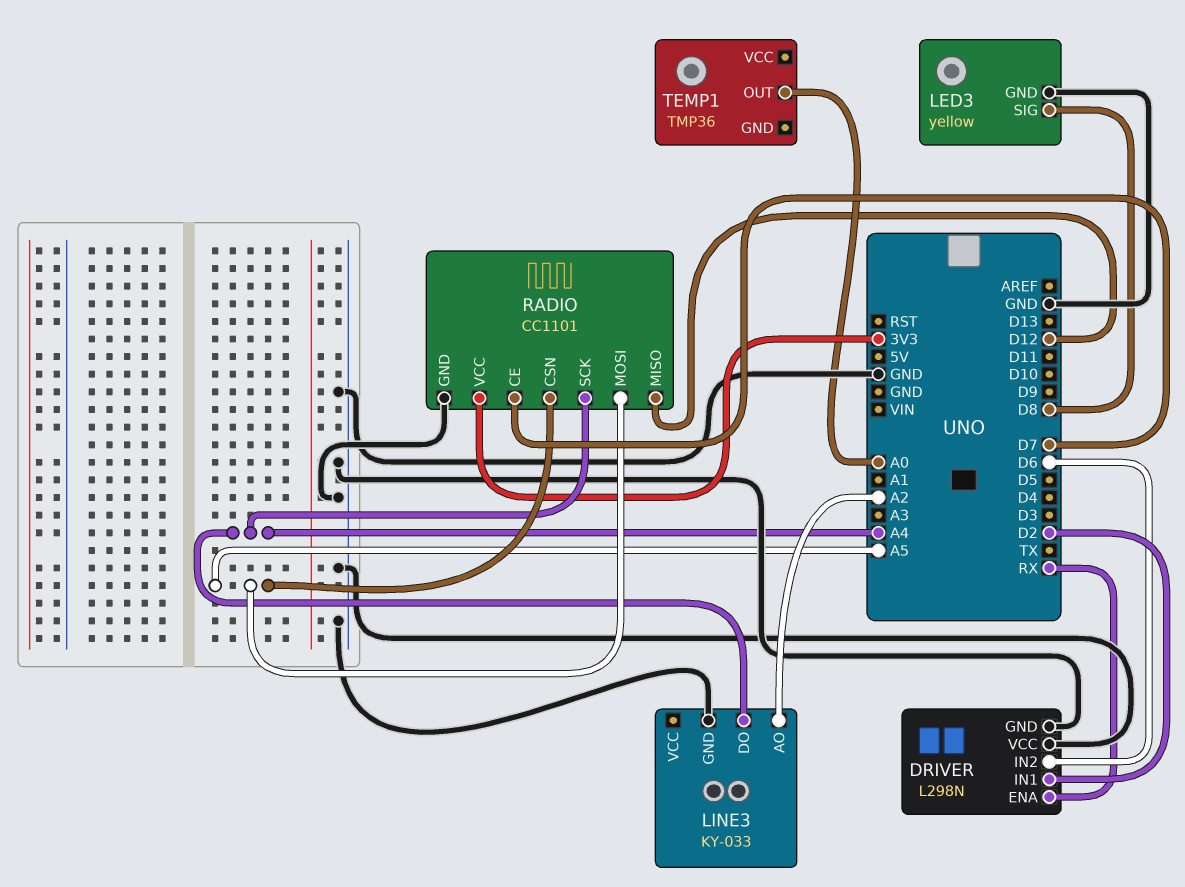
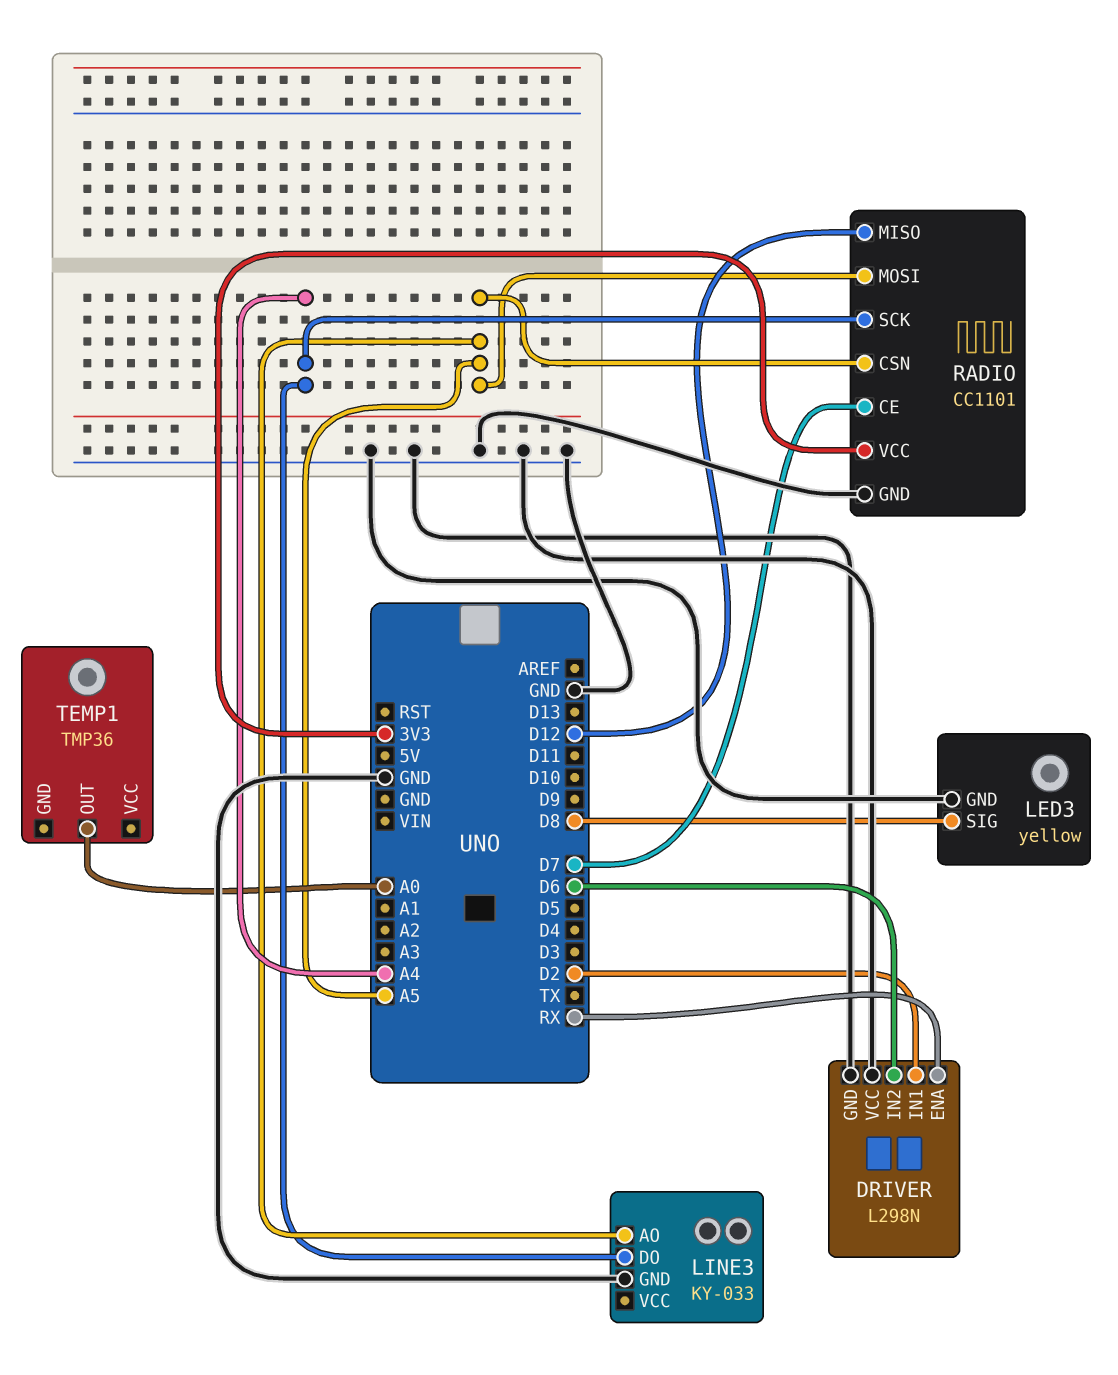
LINE3 pin AO: A2 -> A5

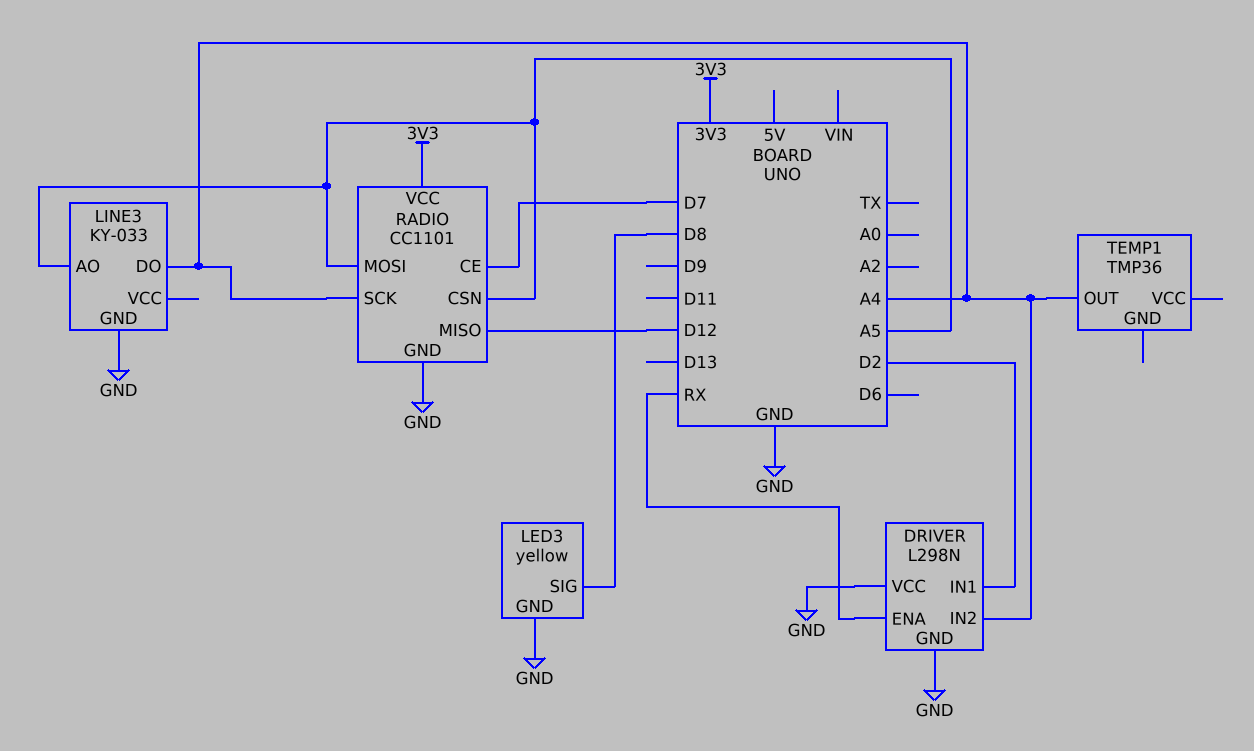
DRIVER pin IN2: D6 -> A4
TEMP1 pin OUT: A0 -> A4

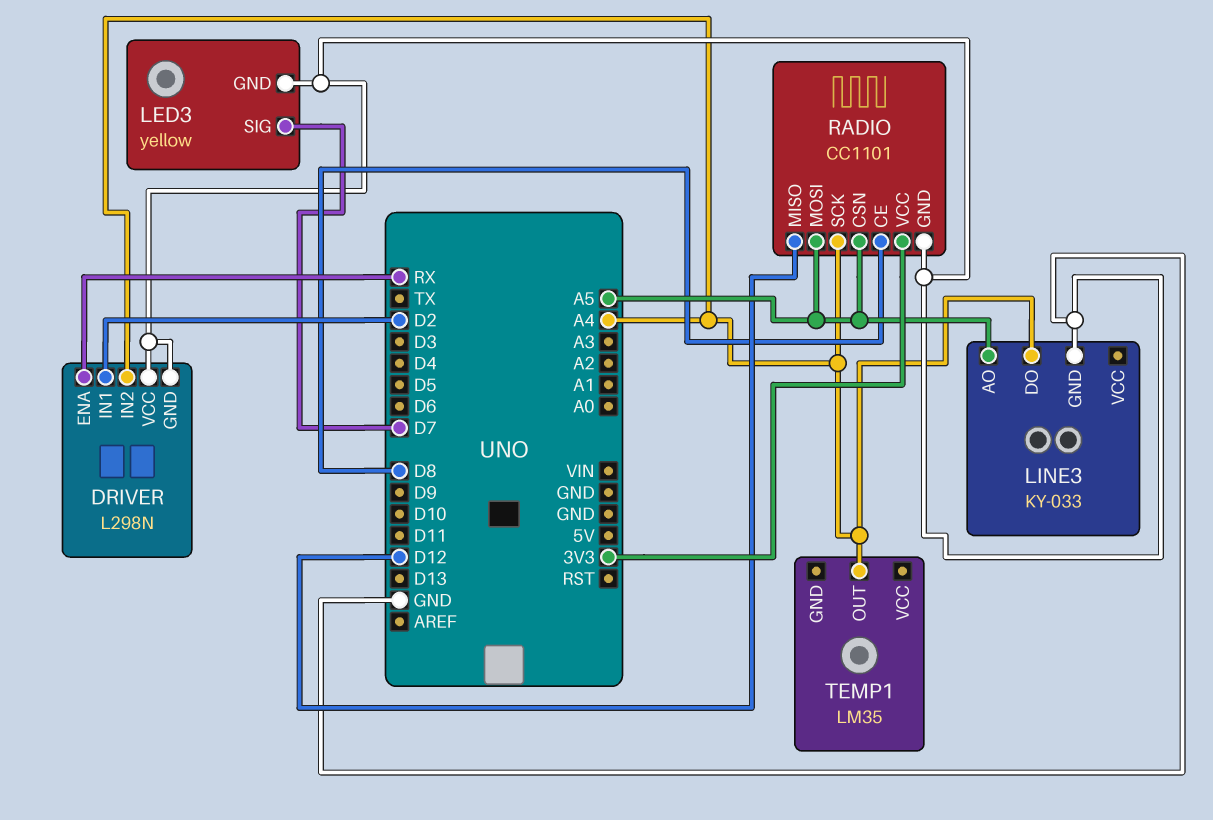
LED3 pin SIG: D8 -> D7
RADIO pin CE: D7 -> D8
TEMP1: TMP36 -> LM35

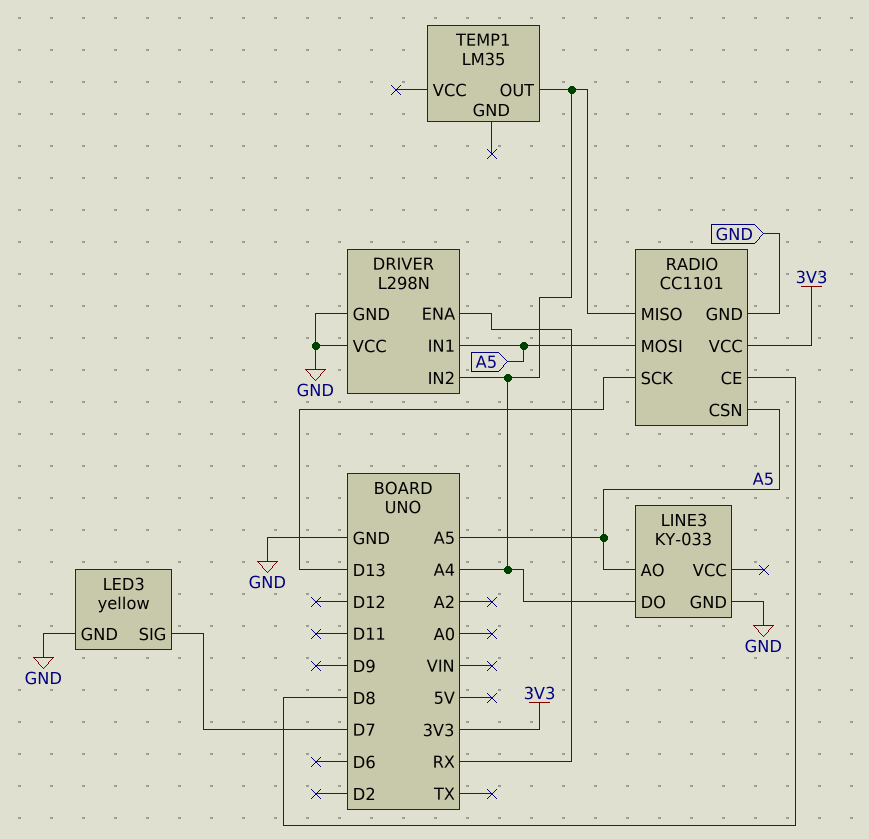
DRIVER pin IN1: D2 -> A5
RADIO pin MISO: D12 -> A4
RADIO pin SCK: A4 -> D13

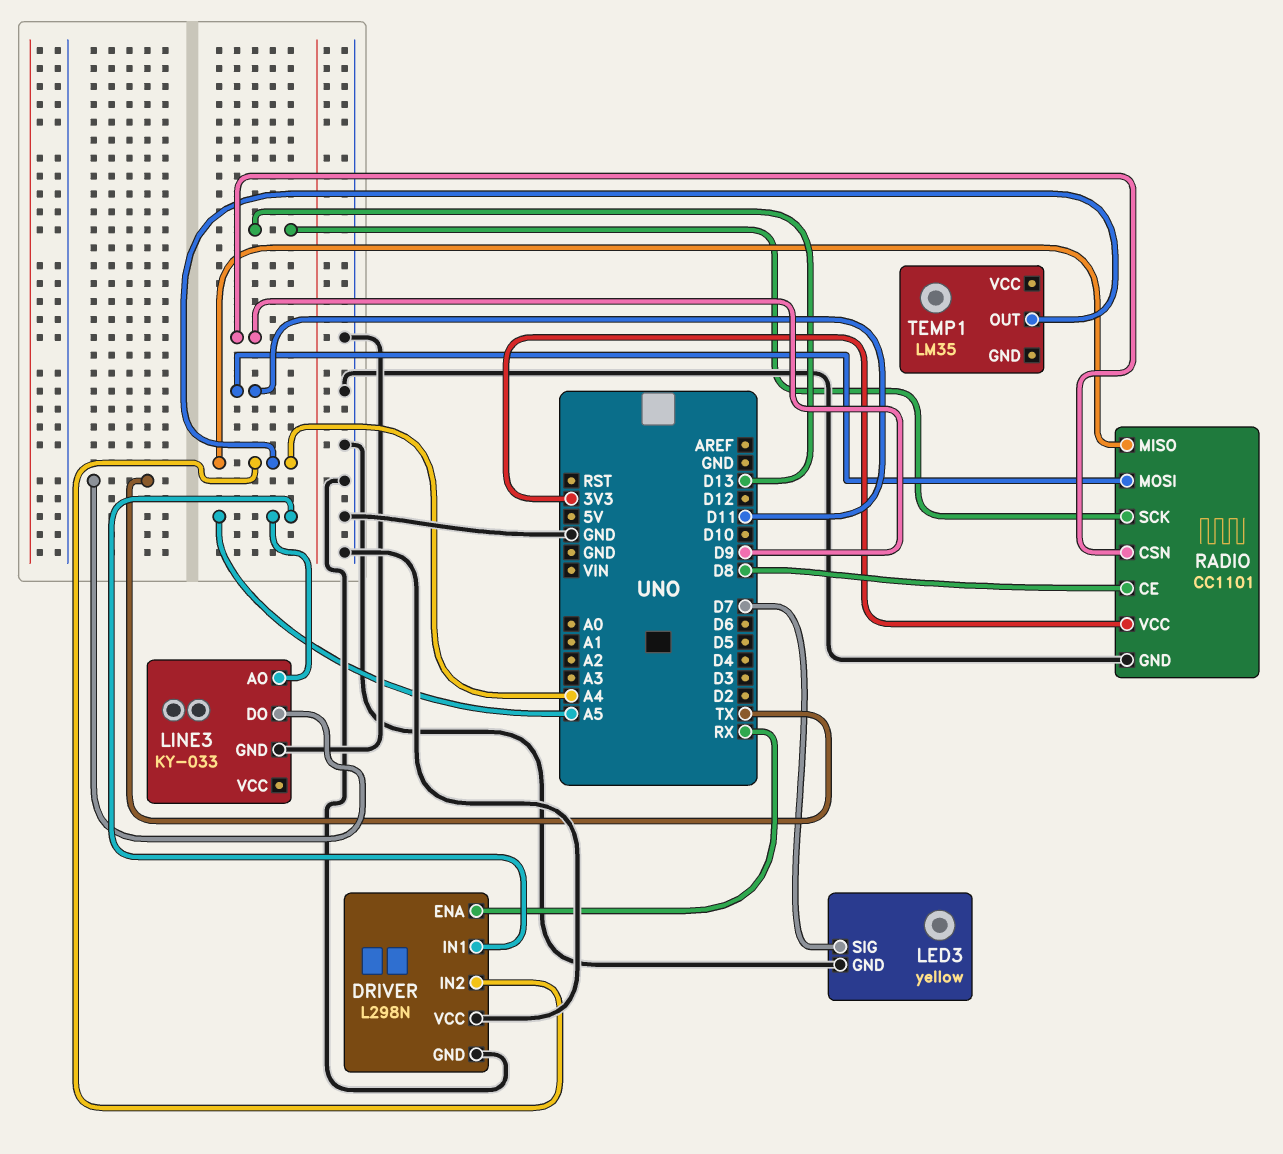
LINE3 pin DO: A4 -> TX
RADIO pin CSN: A5 -> D9
RADIO pin MOSI: A5 -> D11

